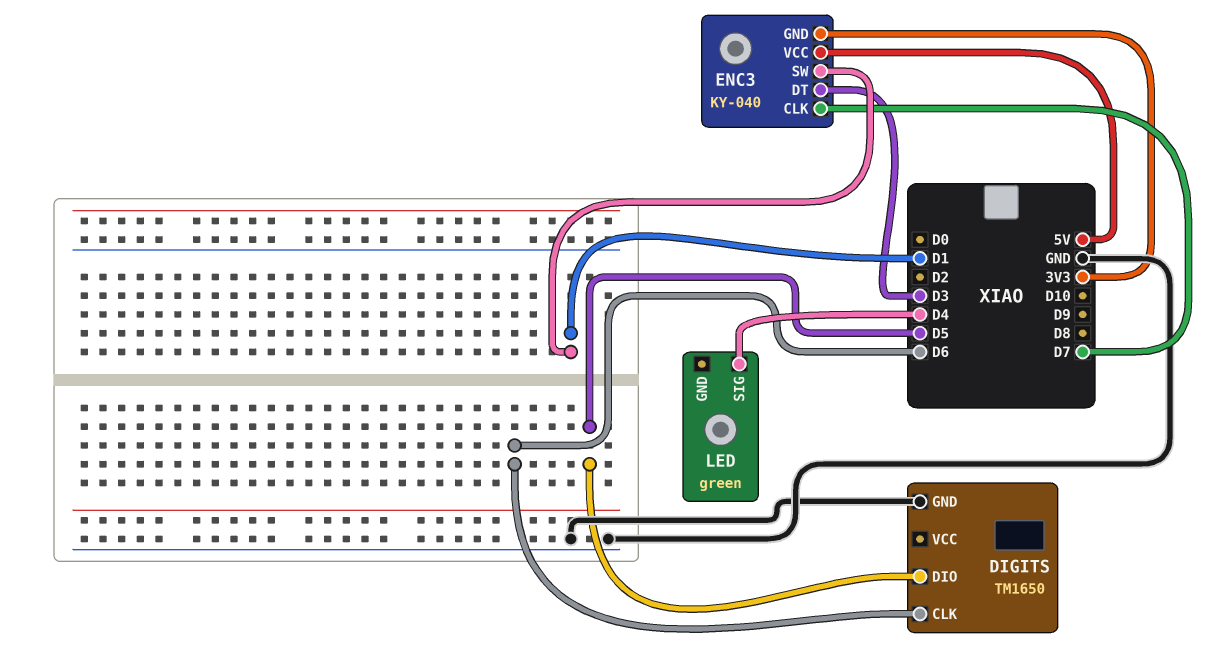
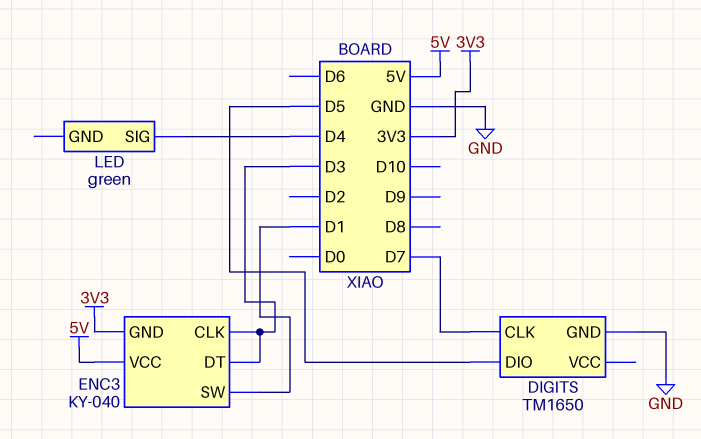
DIGITS pin CLK: D6 -> D7
ENC3 pin CLK: D7 -> D3

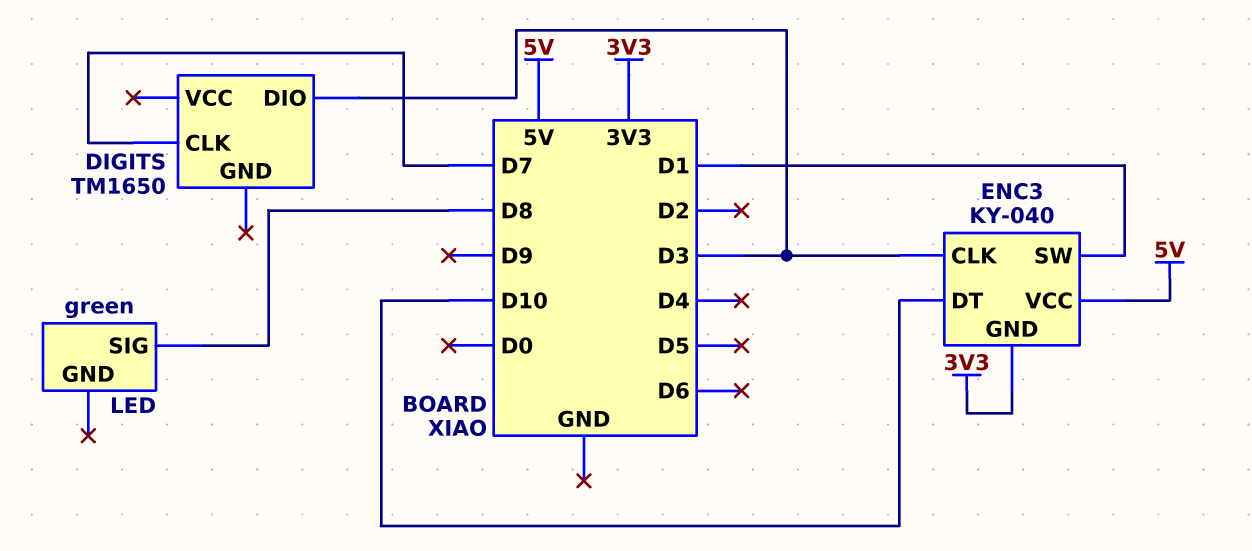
DIGITS pin DIO: D5 -> D3
DIGITS pin GND: GND -> none
ENC3 pin DT: D3 -> D10
LED pin SIG: D4 -> D8

